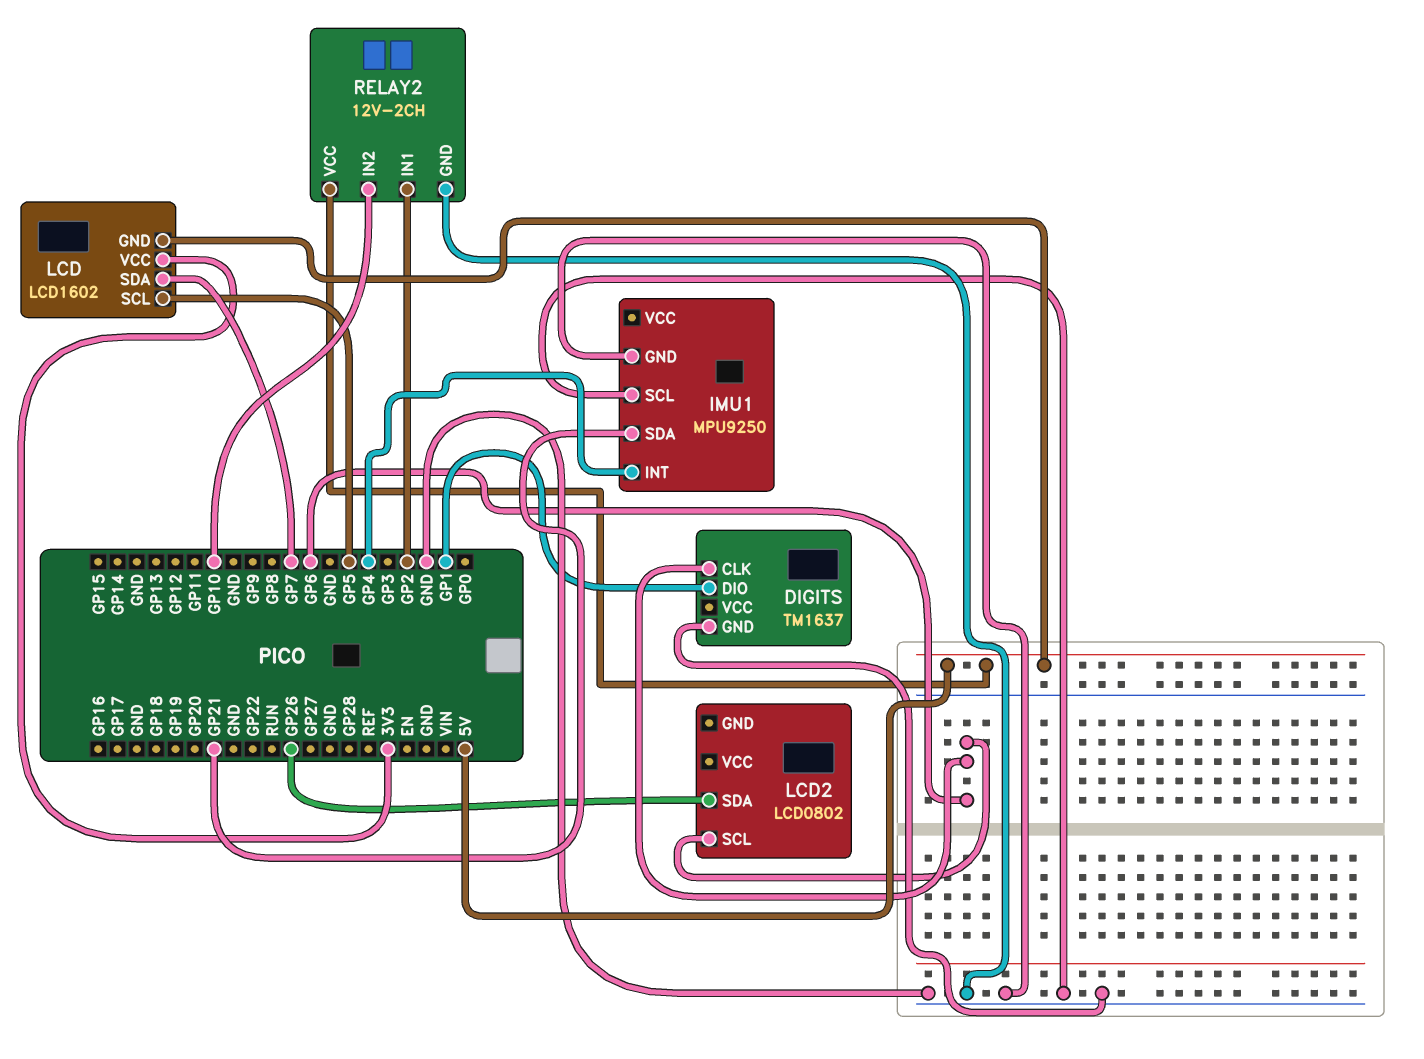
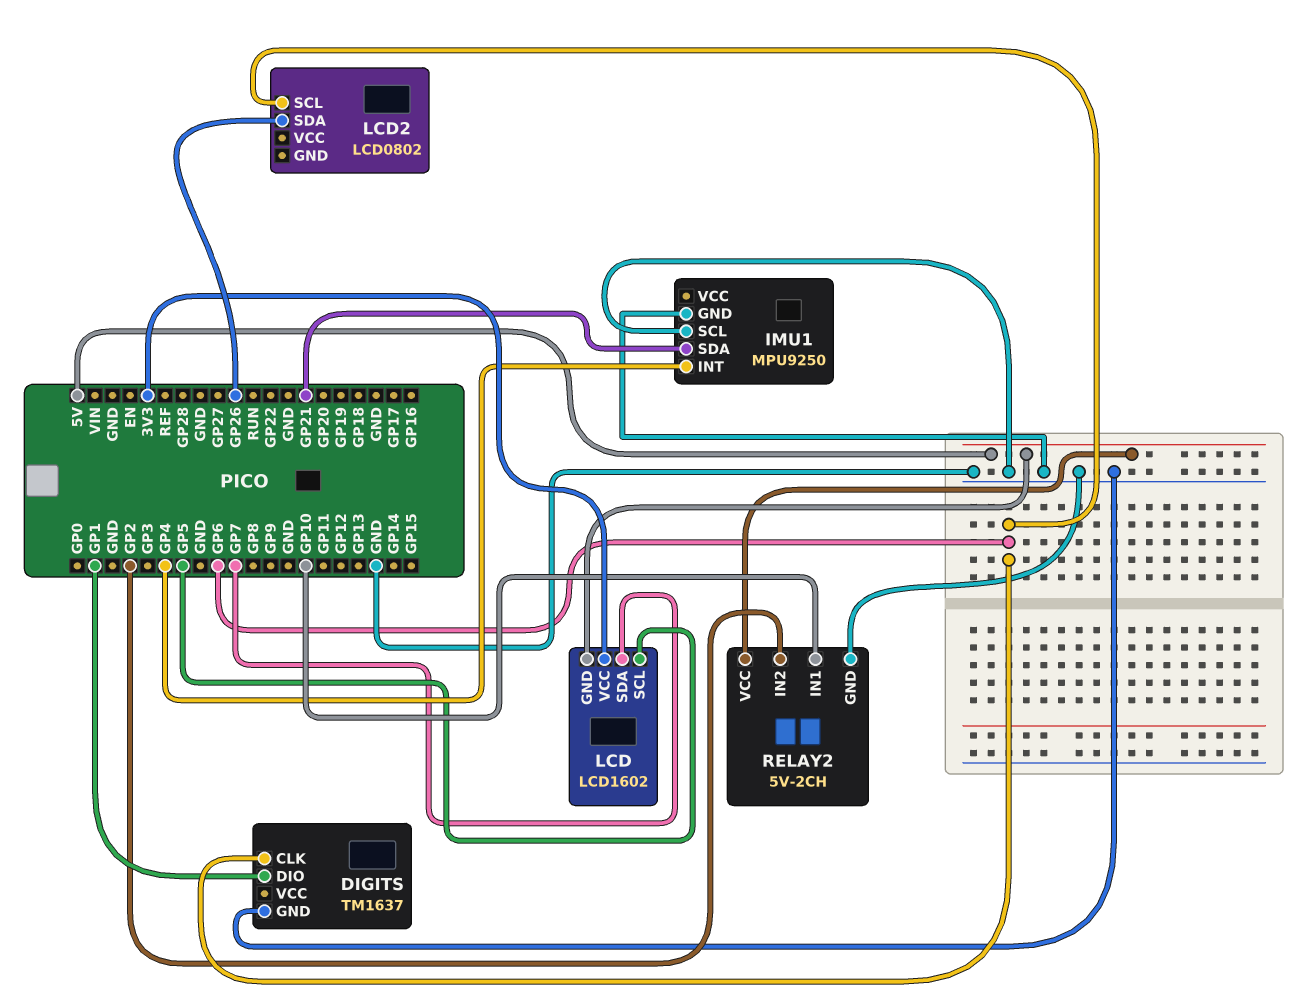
RELAY2: 12V-2CH -> 5V-2CH
RELAY2 pin IN1: GP2 -> GP10
RELAY2 pin IN2: GP10 -> GP2

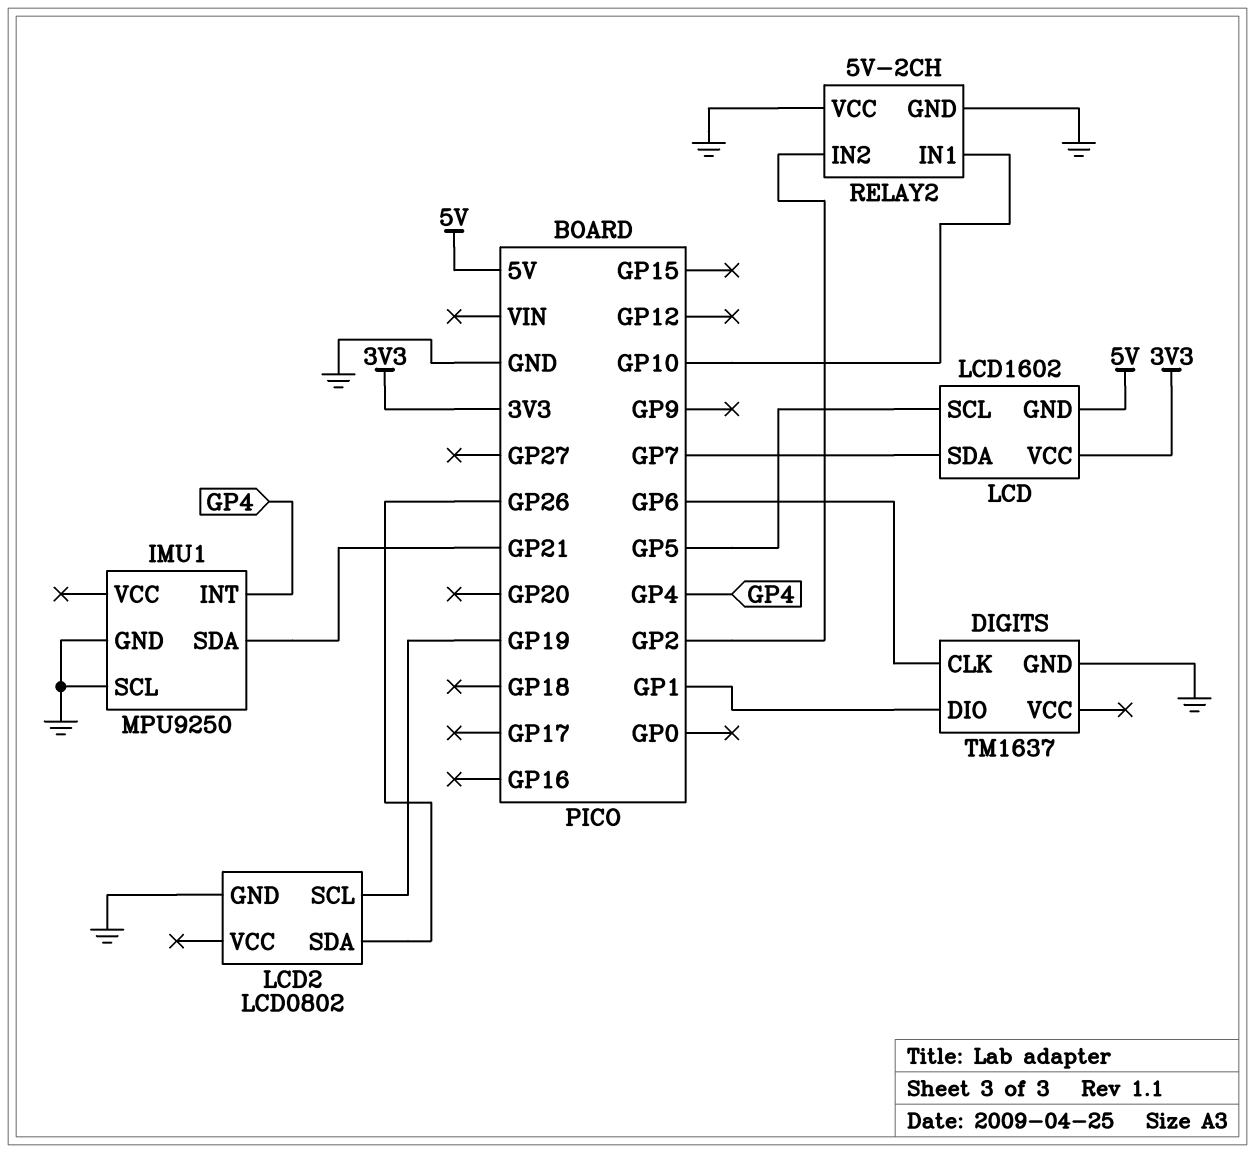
LCD2 pin GND: none -> GND
LCD2 pin SCL: GP6 -> GP19
RELAY2 pin VCC: 5V -> GND

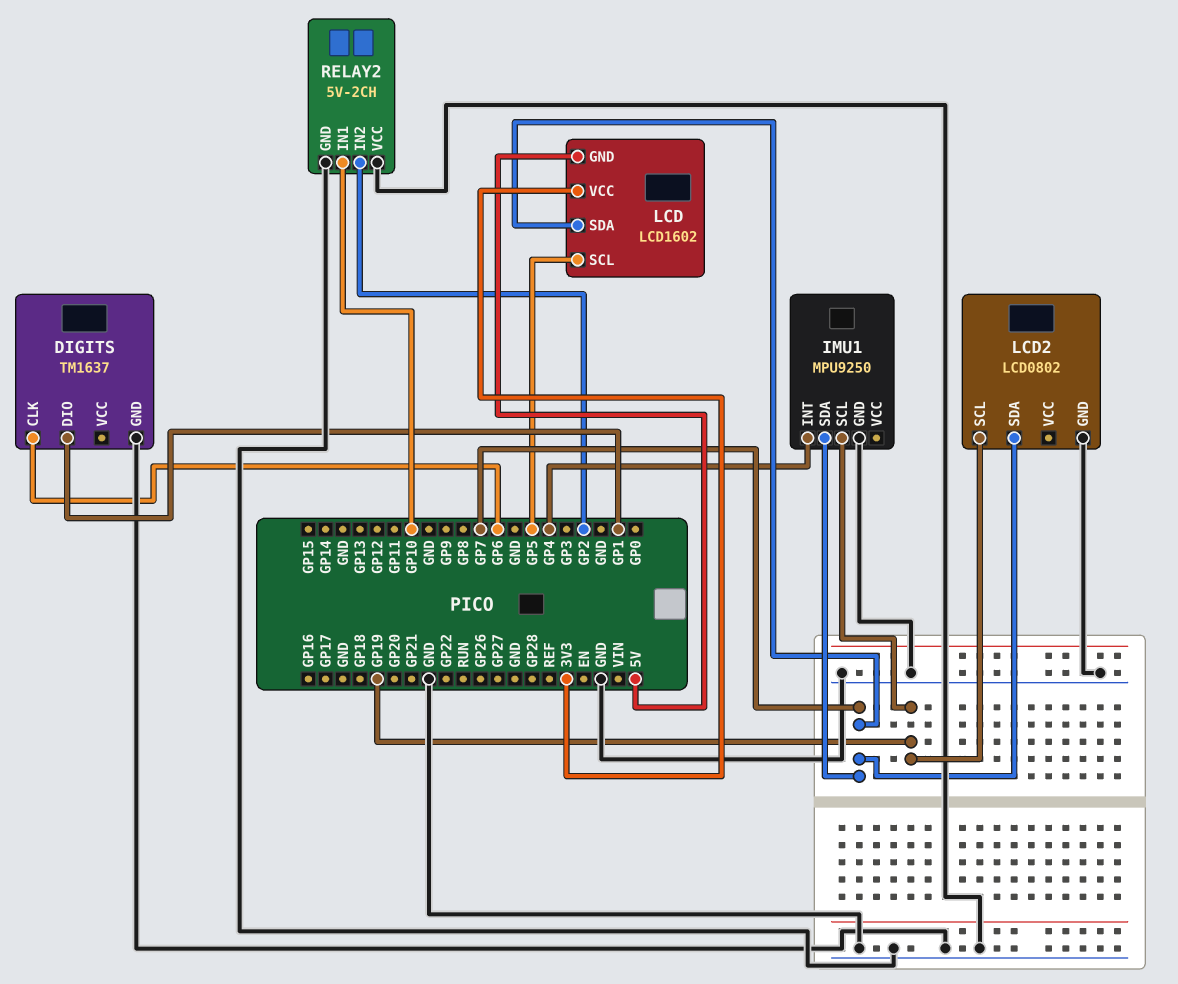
IMU1 pin SCL: GND -> GP19
IMU1 pin SDA: GP21 -> GP7
LCD2 pin SDA: GP26 -> GP7

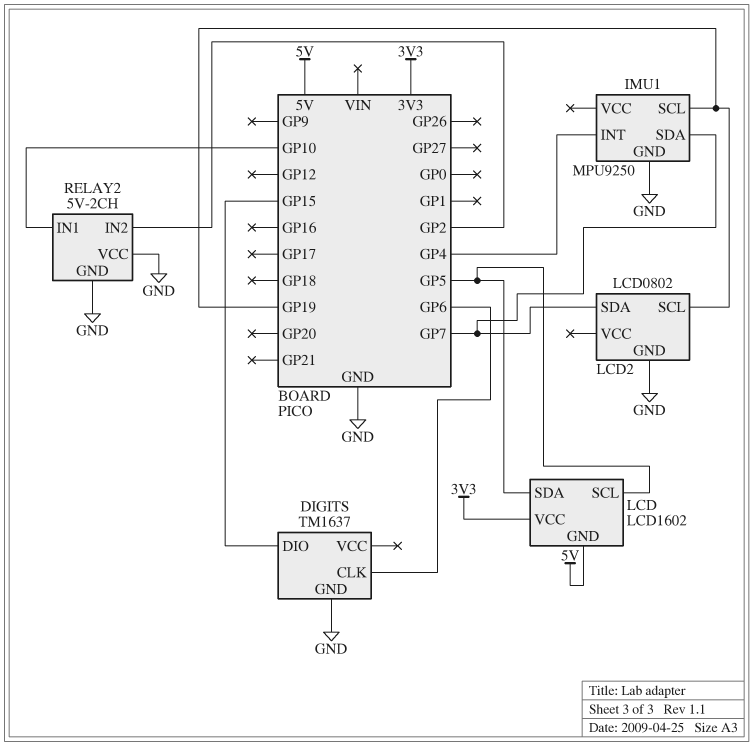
DIGITS pin DIO: GP1 -> GP15
LCD pin SDA: GP7 -> GP5

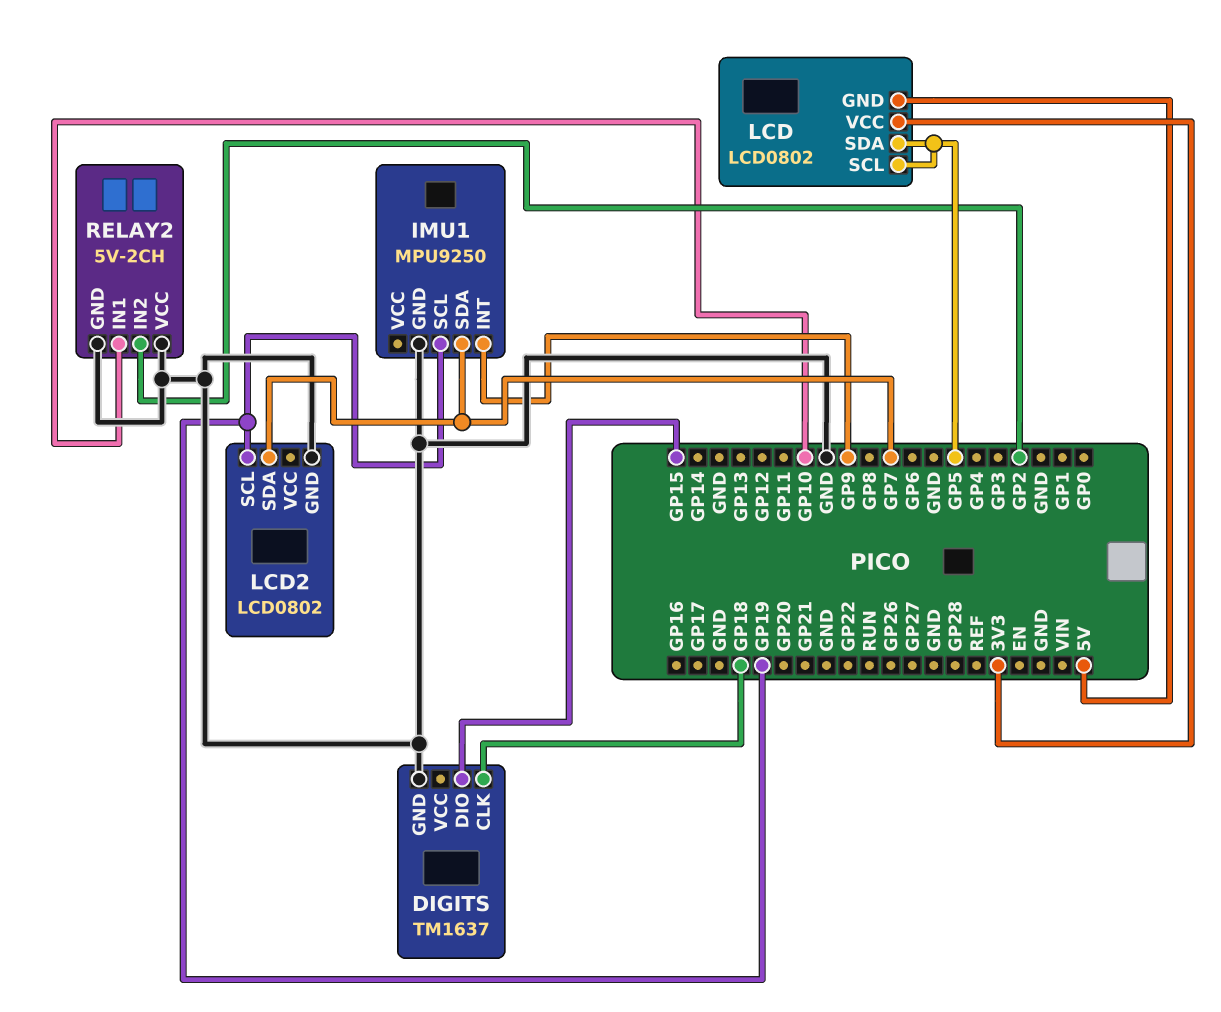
DIGITS pin CLK: GP6 -> GP18
IMU1 pin INT: GP4 -> GP9
LCD: LCD1602 -> LCD0802

